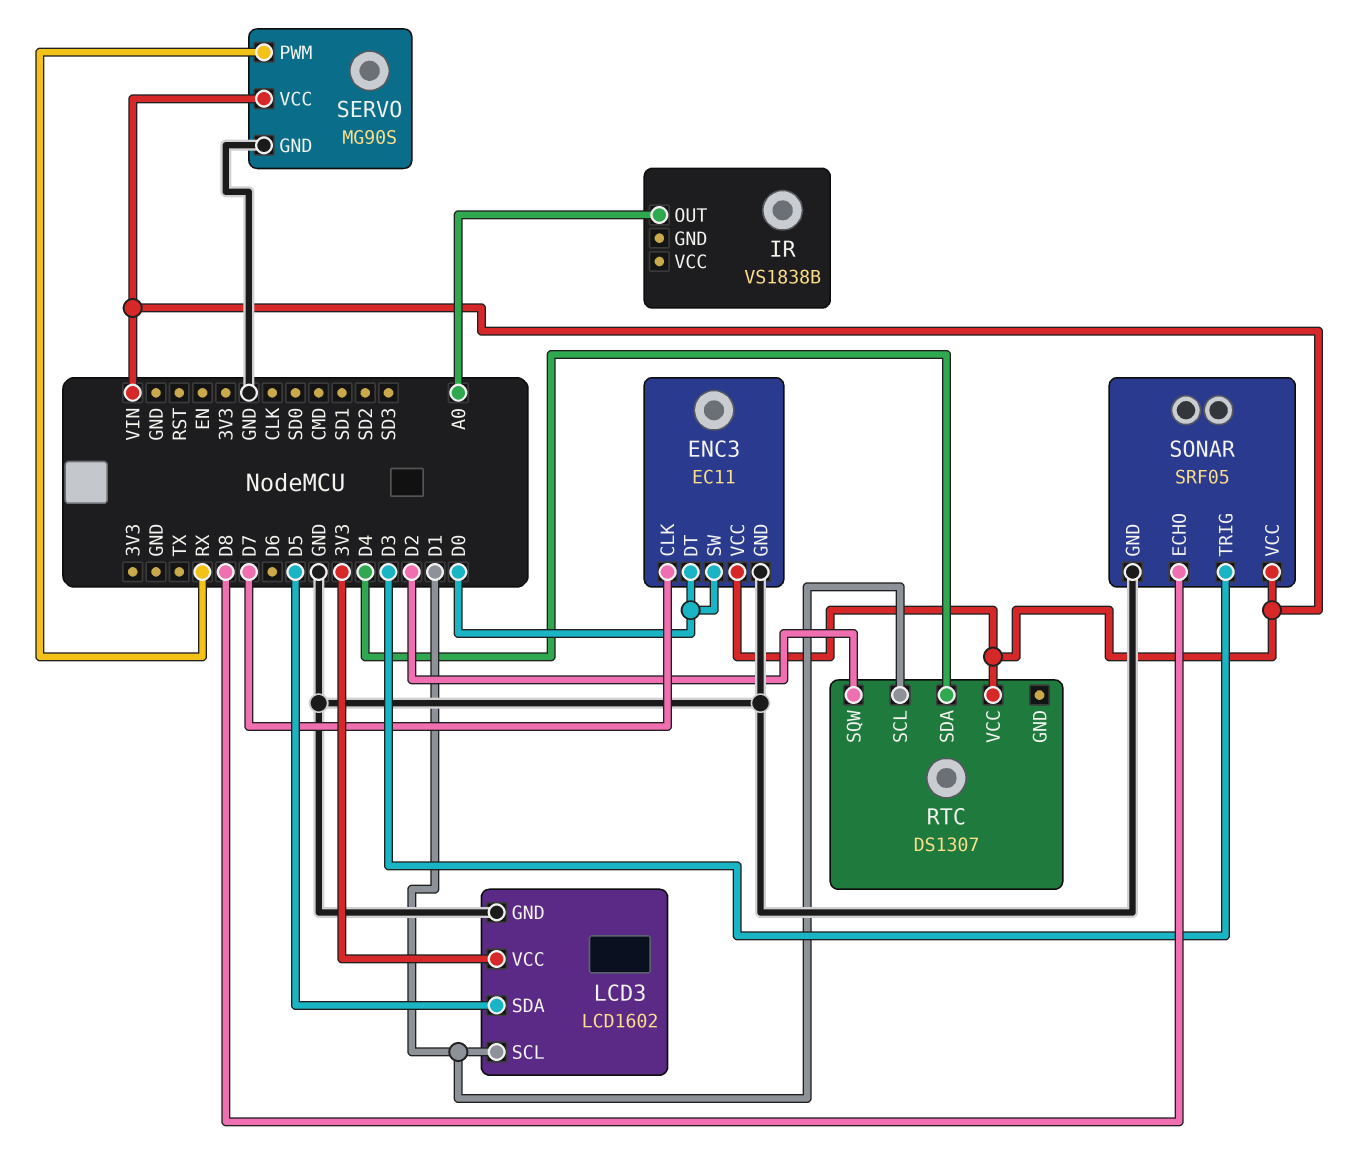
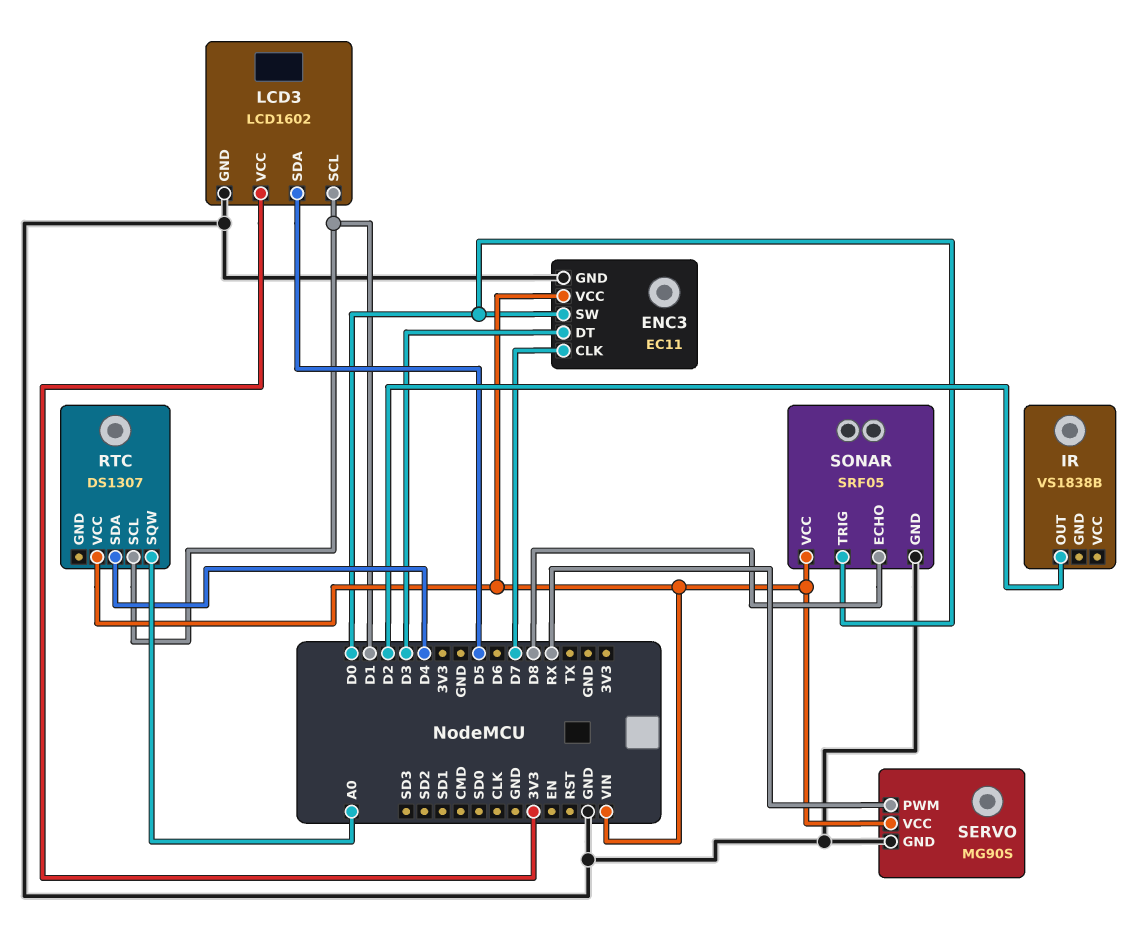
ENC3 pin DT: D0 -> D3
IR pin OUT: A0 -> D2
RTC pin SQW: D2 -> A0
SONAR pin TRIG: D3 -> D0

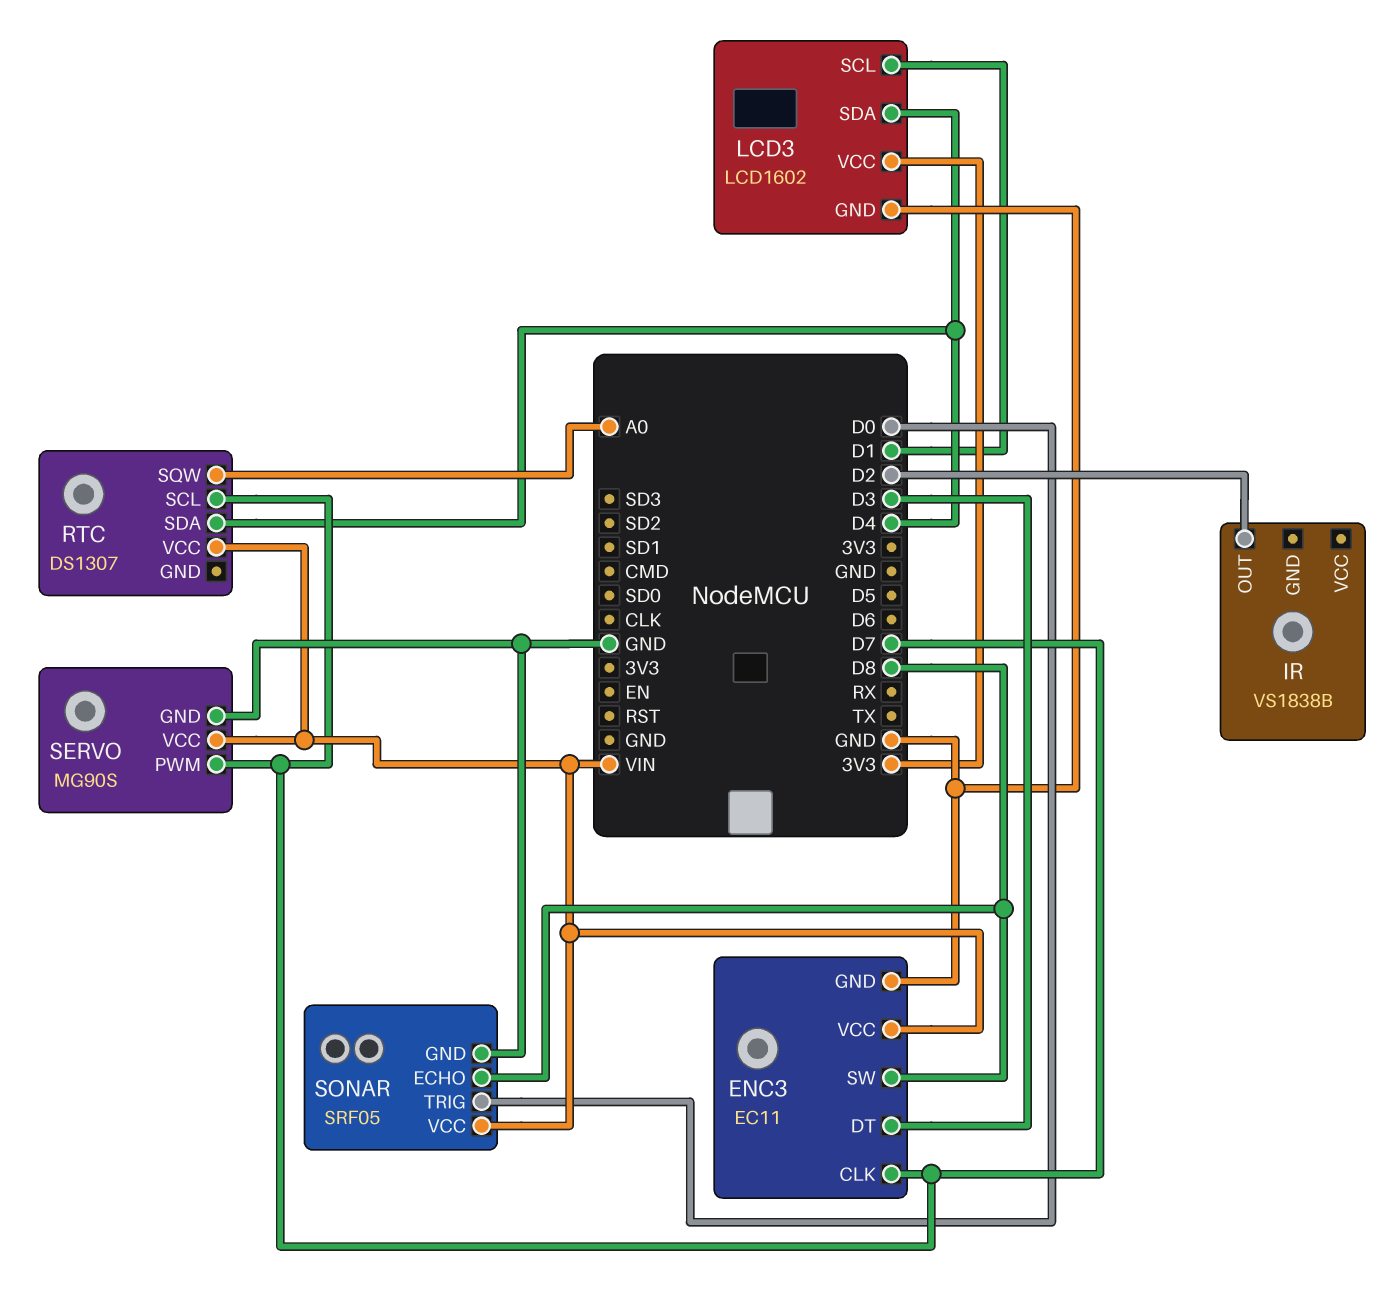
ENC3 pin SW: D0 -> D8
LCD3 pin SDA: D5 -> D4
RTC pin SCL: D1 -> D7
SERVO pin PWM: RX -> D7

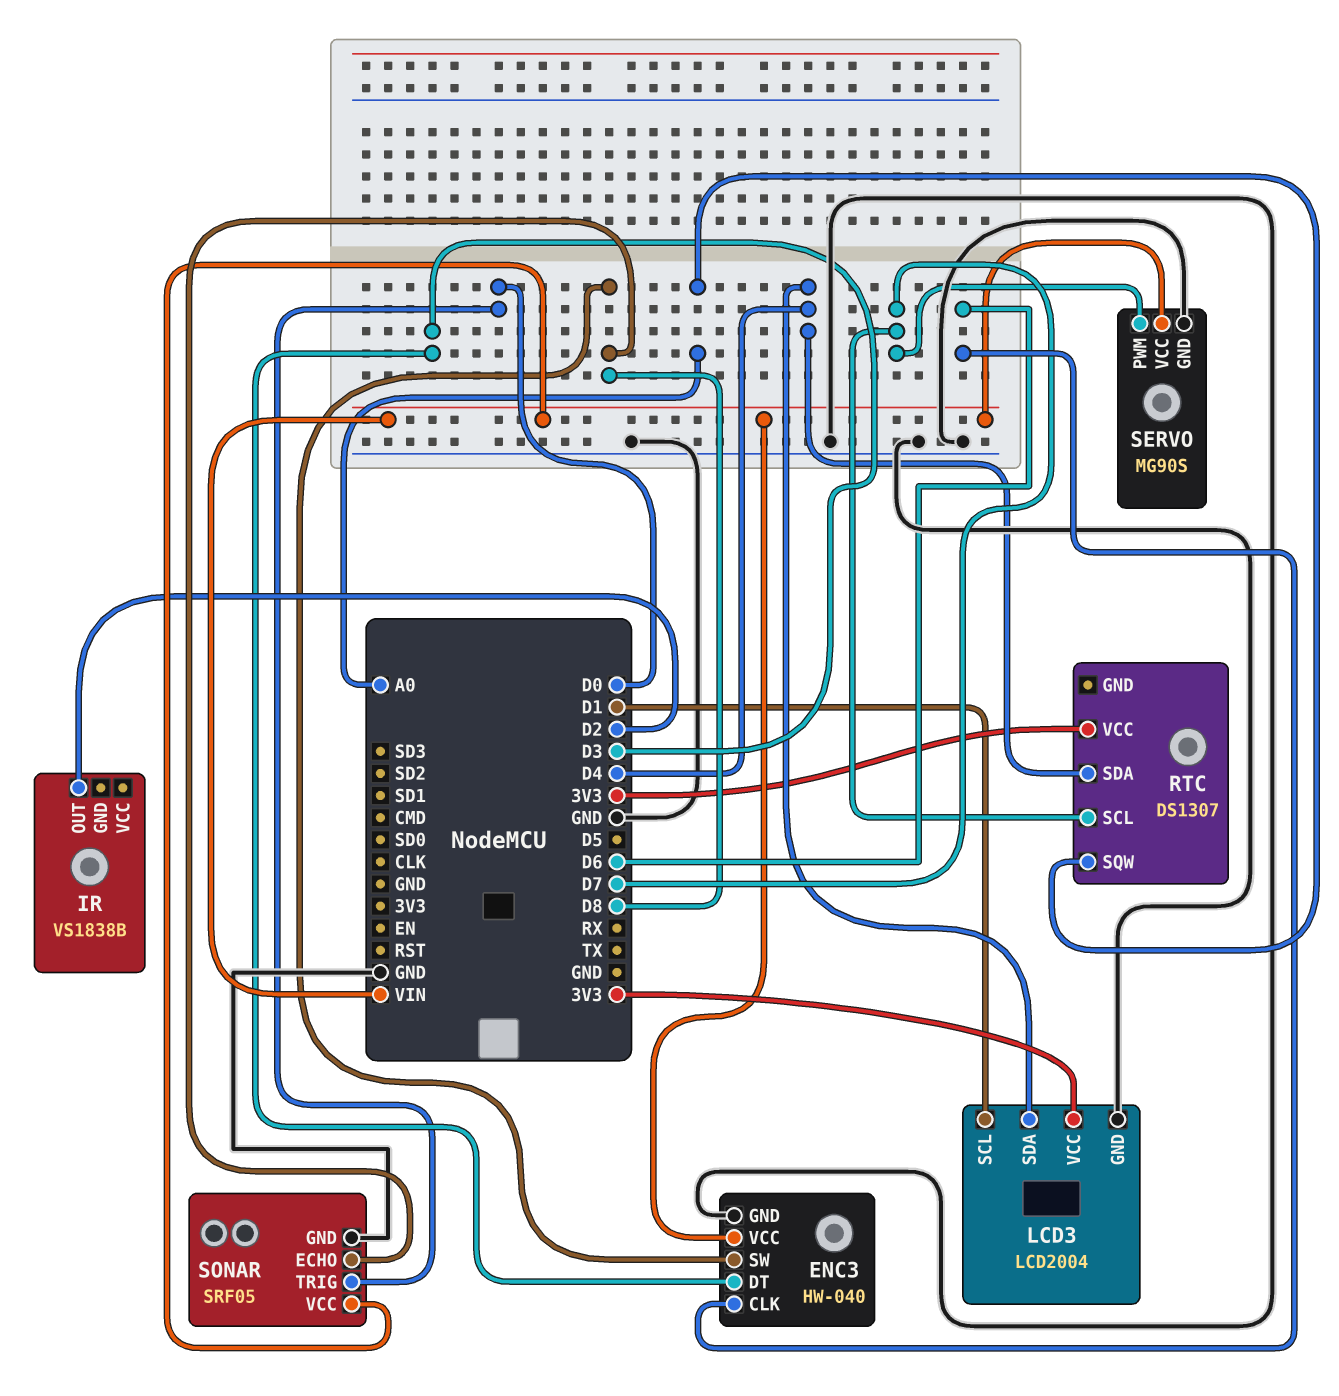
ENC3: EC11 -> HW-040
ENC3 pin CLK: D7 -> D6
LCD3: LCD1602 -> LCD2004
RTC pin VCC: VIN -> 3V3

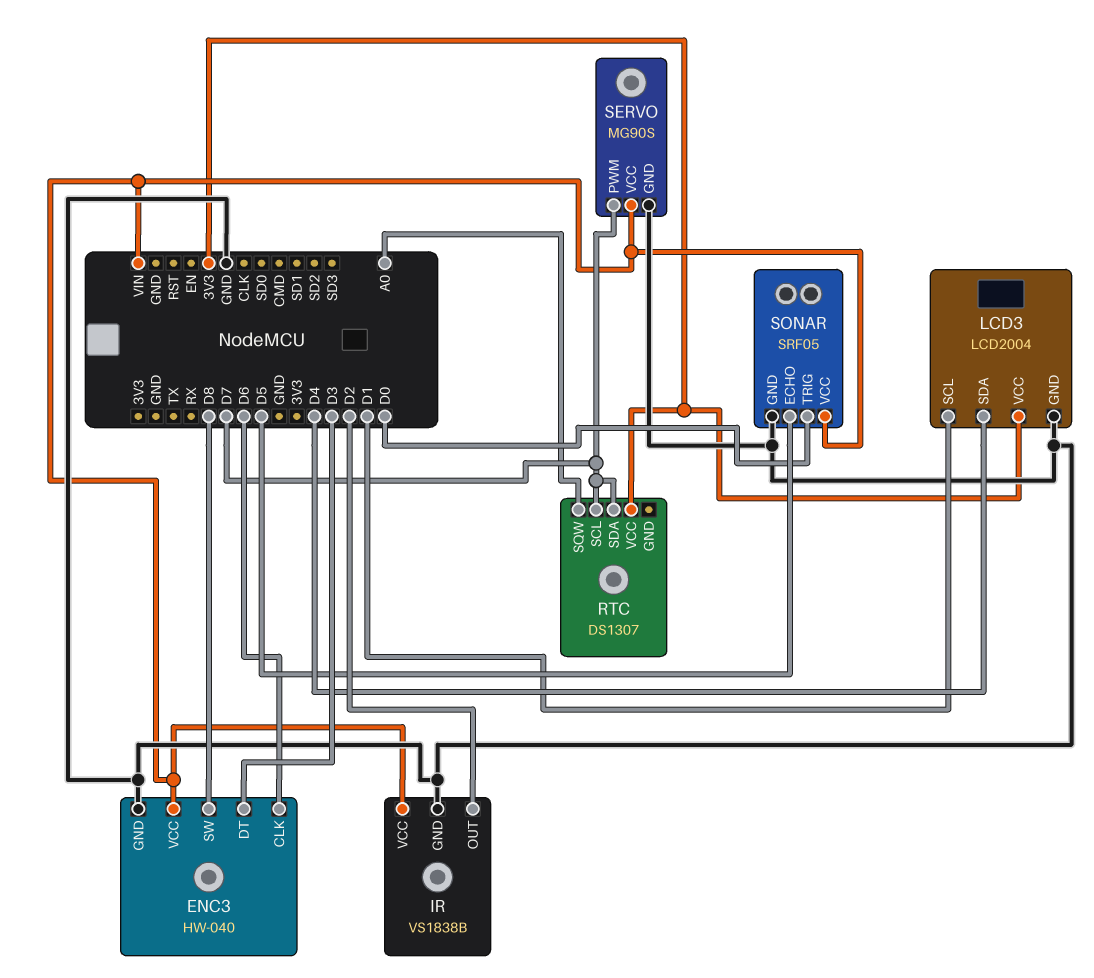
IR pin GND: none -> GND
IR pin VCC: none -> VIN
RTC pin SDA: D4 -> D7
SONAR pin ECHO: D8 -> D5

